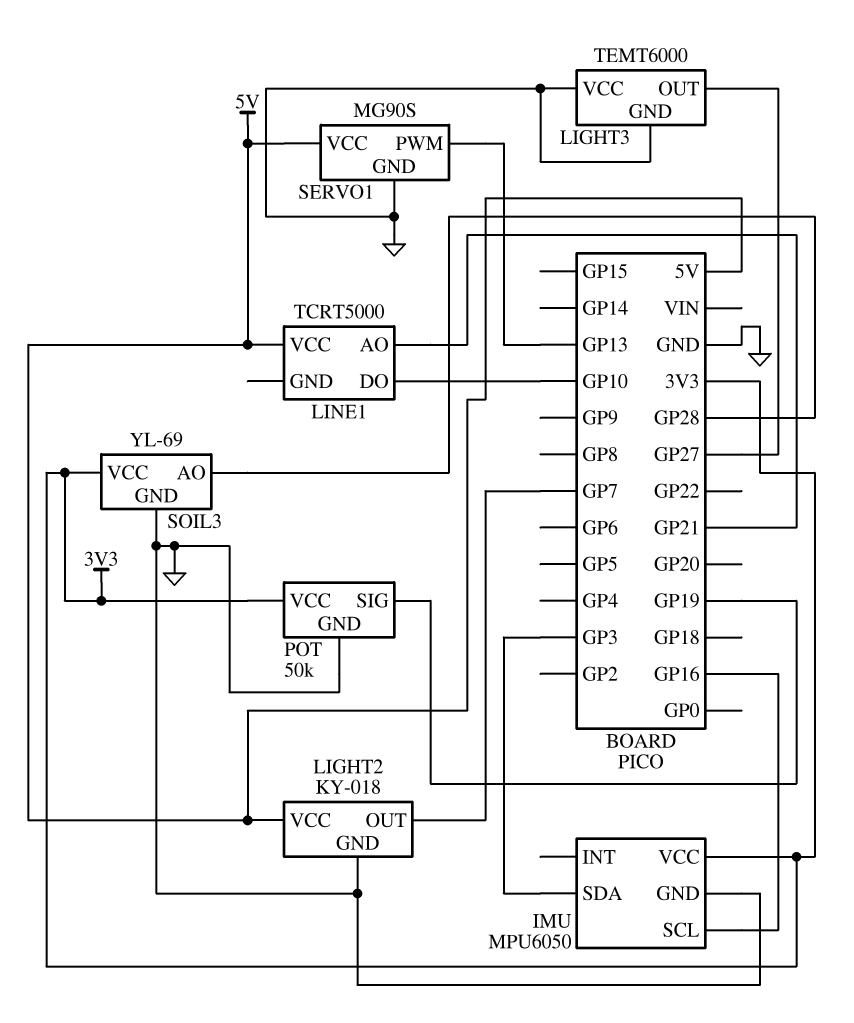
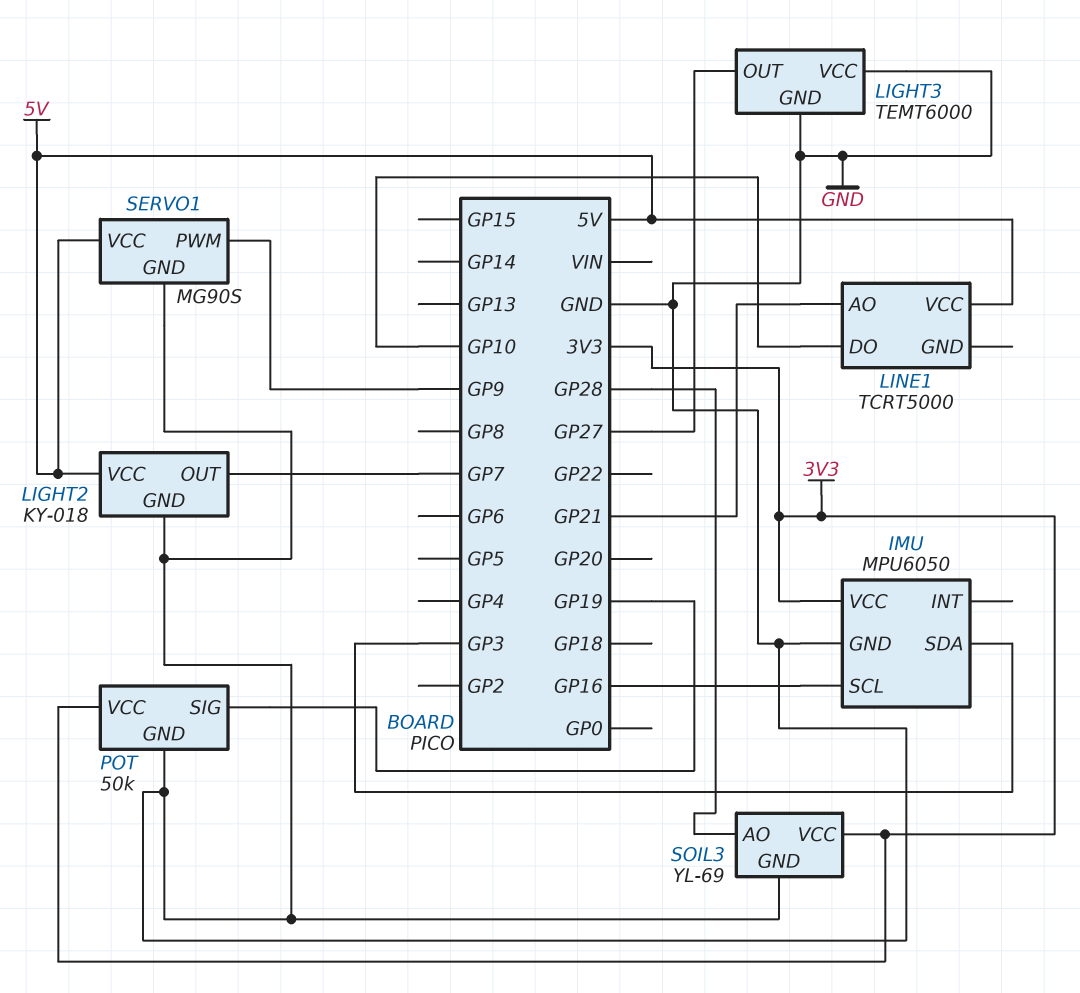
SERVO1 pin PWM: GP13 -> GP9

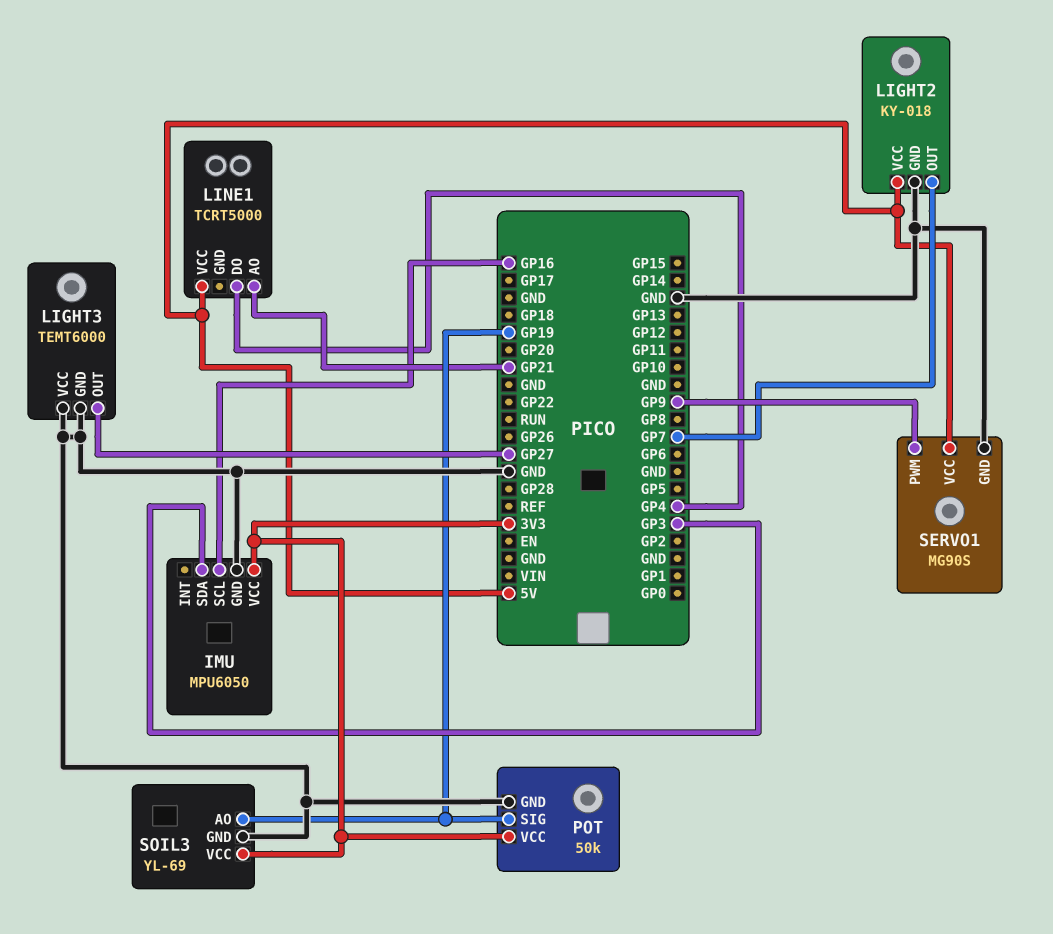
LINE1 pin DO: GP10 -> GP4
SOIL3 pin AO: GP28 -> GP19

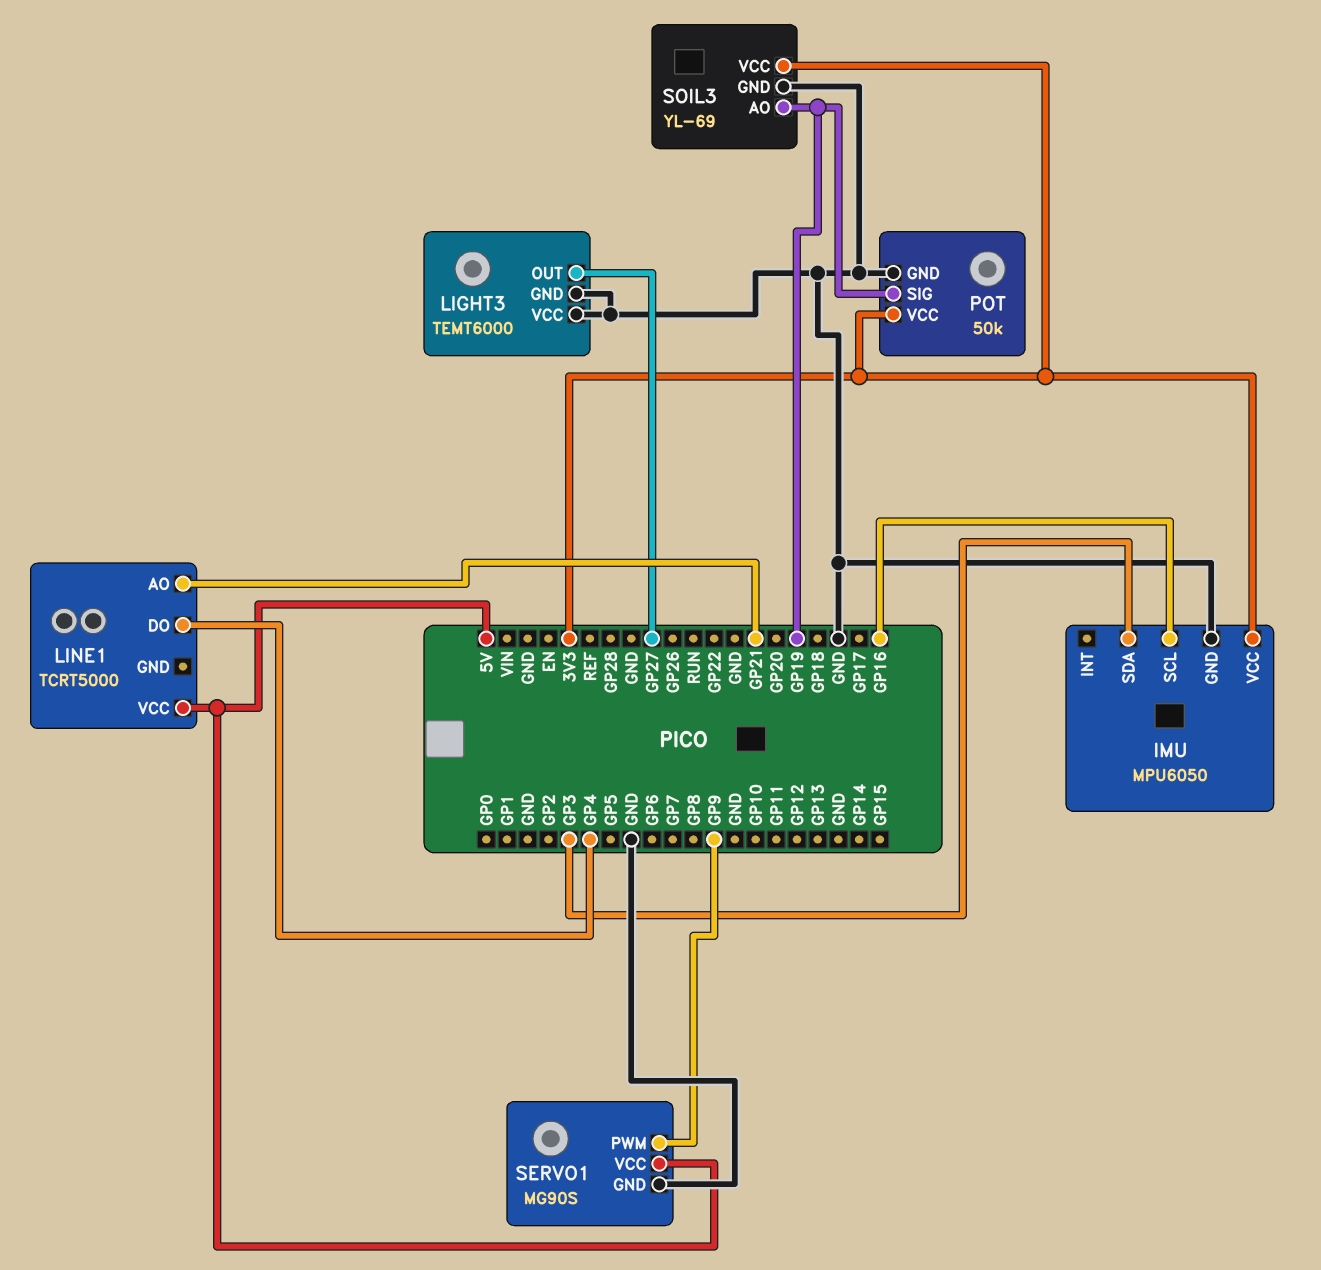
LIGHT2: KY-018 -> none
LIGHT2 pin GND: GND -> none
LIGHT2 pin OUT: GP7 -> none
LIGHT2 pin VCC: 5V -> none

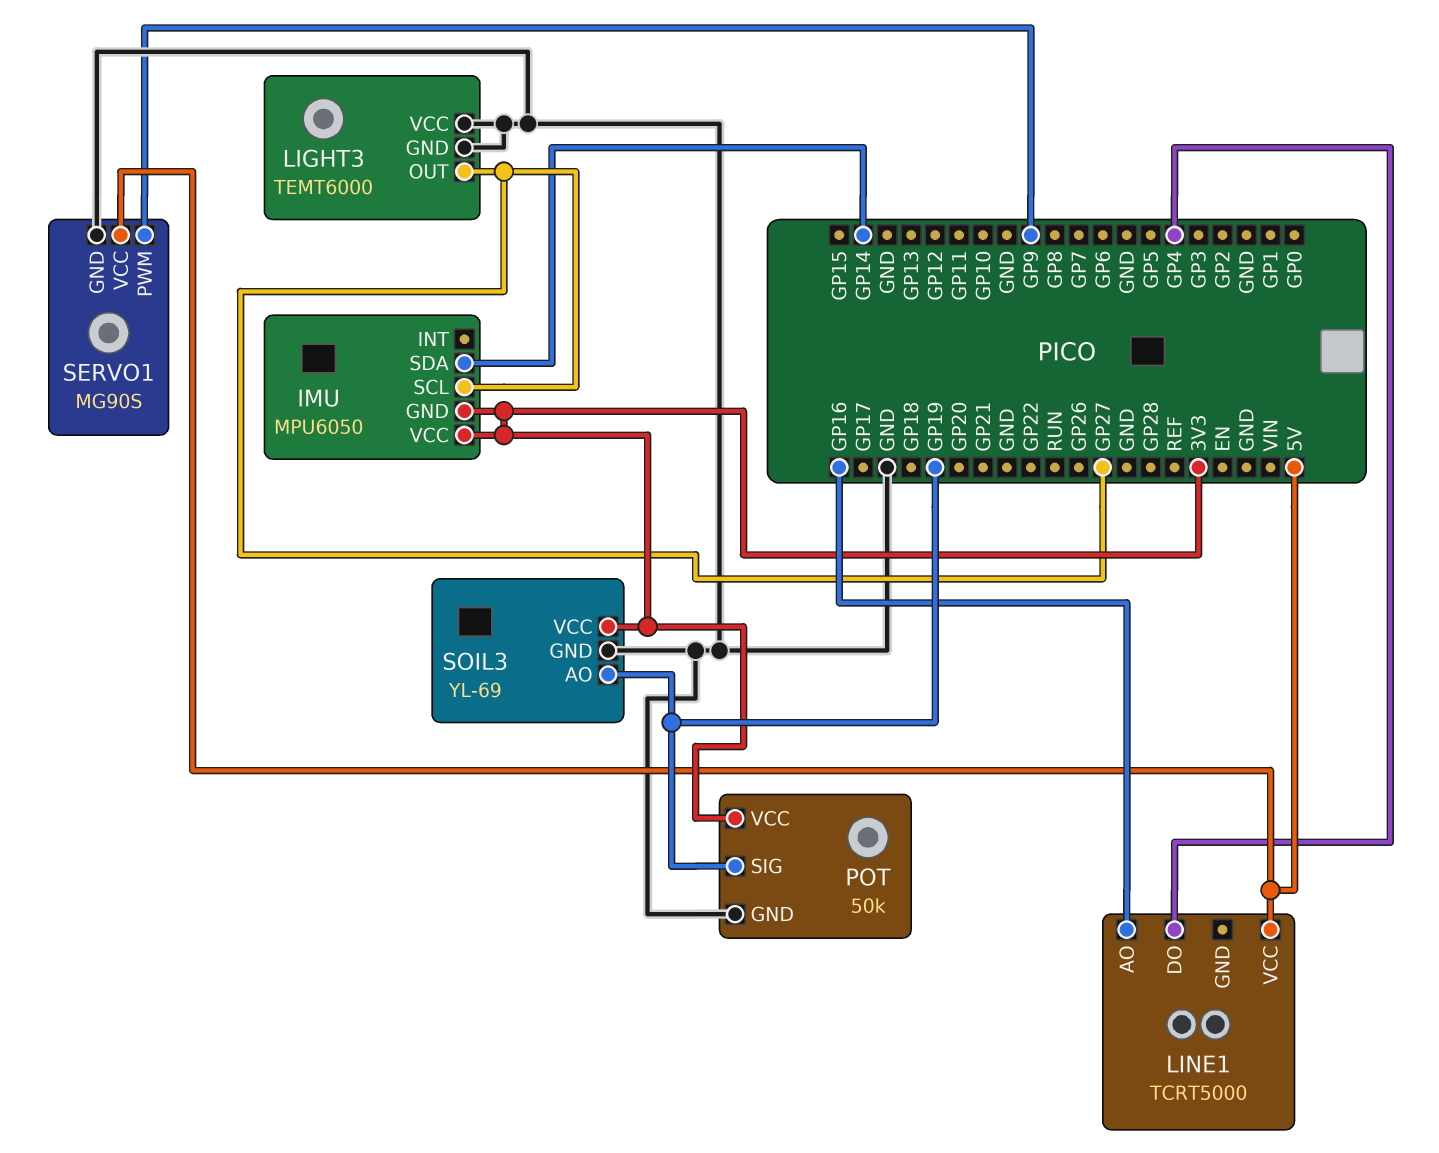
IMU pin GND: GND -> 3V3
IMU pin SCL: GP16 -> GP27
IMU pin SDA: GP3 -> GP14
LINE1 pin AO: GP21 -> GP16

